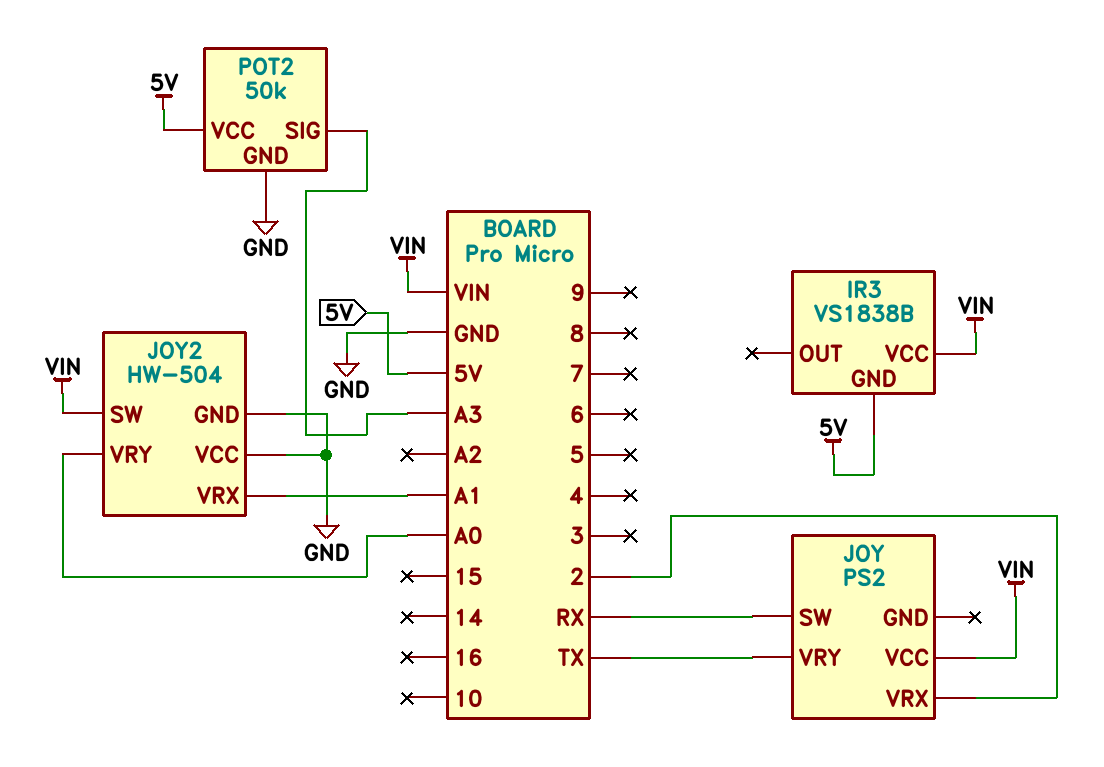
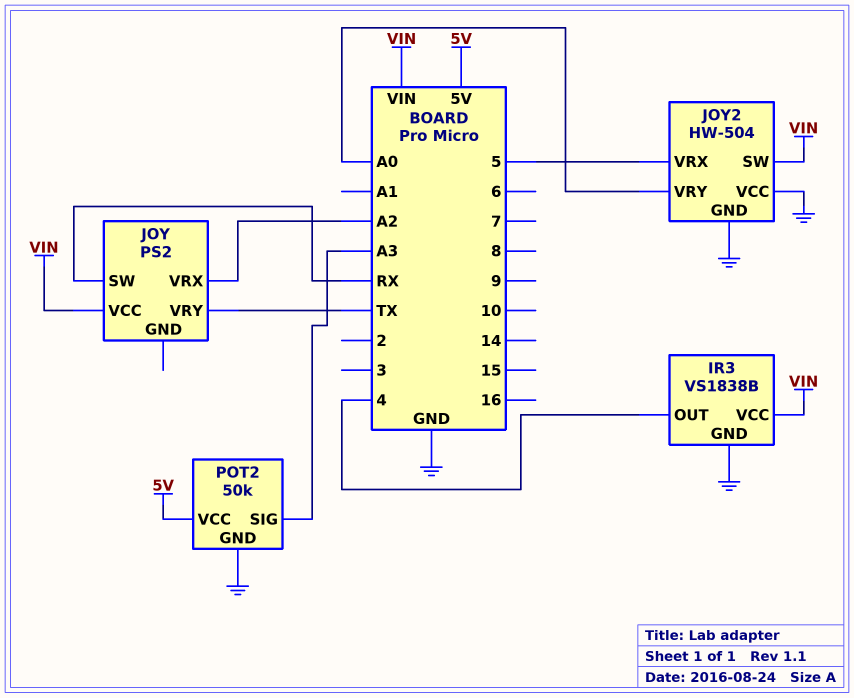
IR3 pin GND: 5V -> GND
IR3 pin OUT: none -> 4
JOY pin VRX: 2 -> A2
JOY2 pin VRX: A1 -> 5

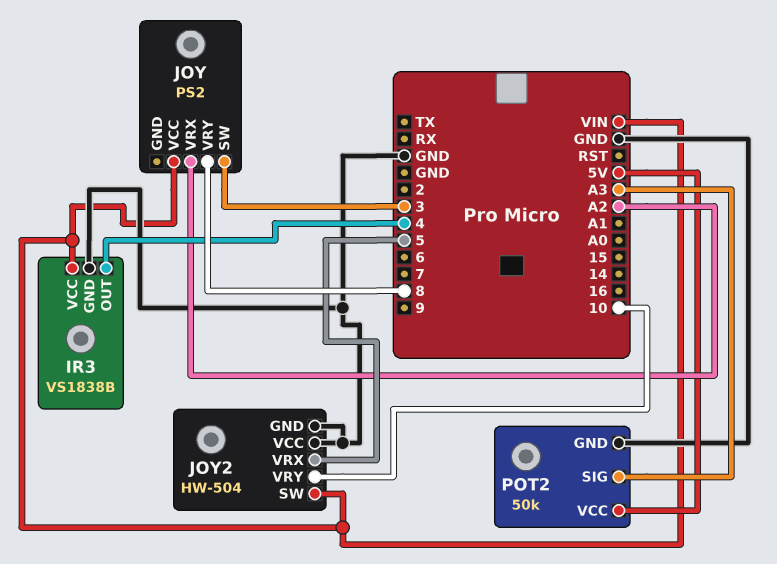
JOY pin SW: RX -> 3
JOY pin VRY: TX -> 8
JOY2 pin VRY: A0 -> 10

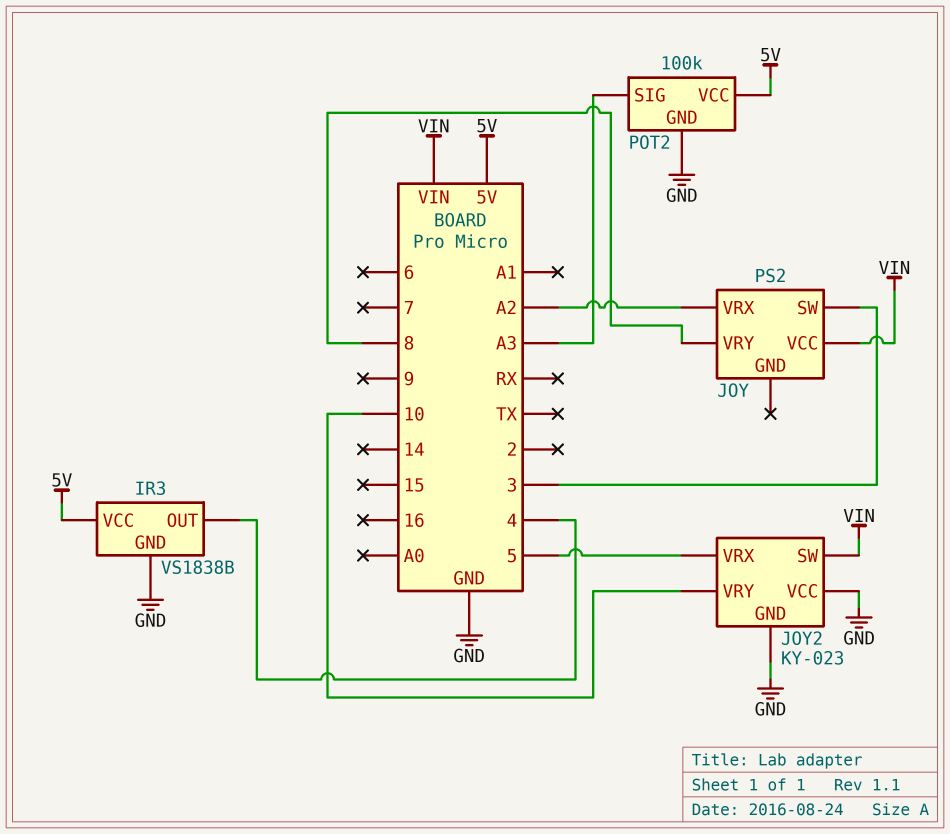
IR3 pin VCC: VIN -> 5V
JOY2: HW-504 -> KY-023
POT2: 50k -> 100k

